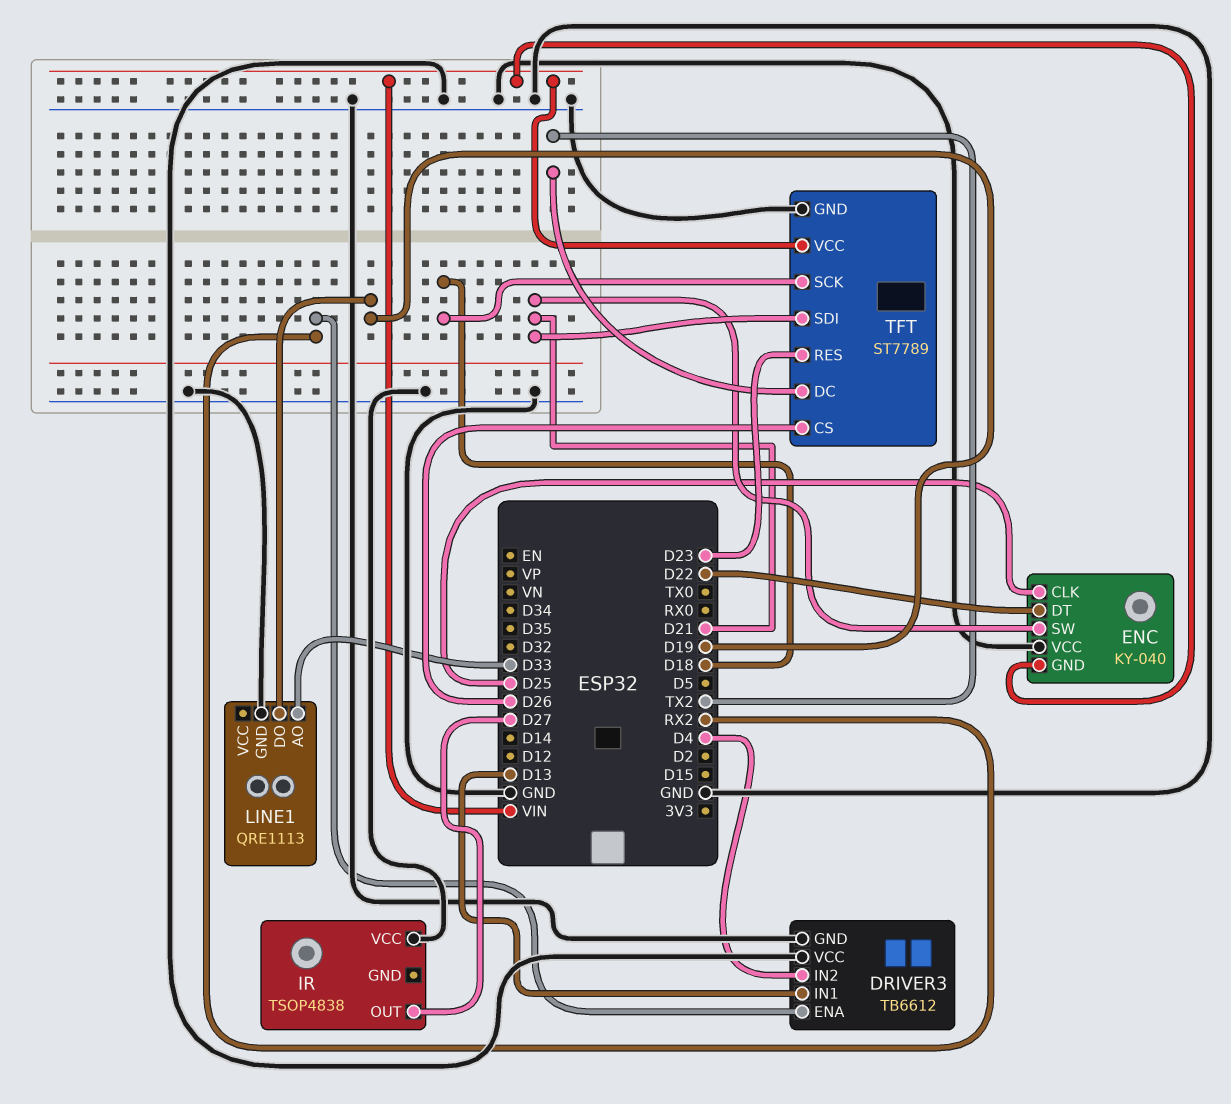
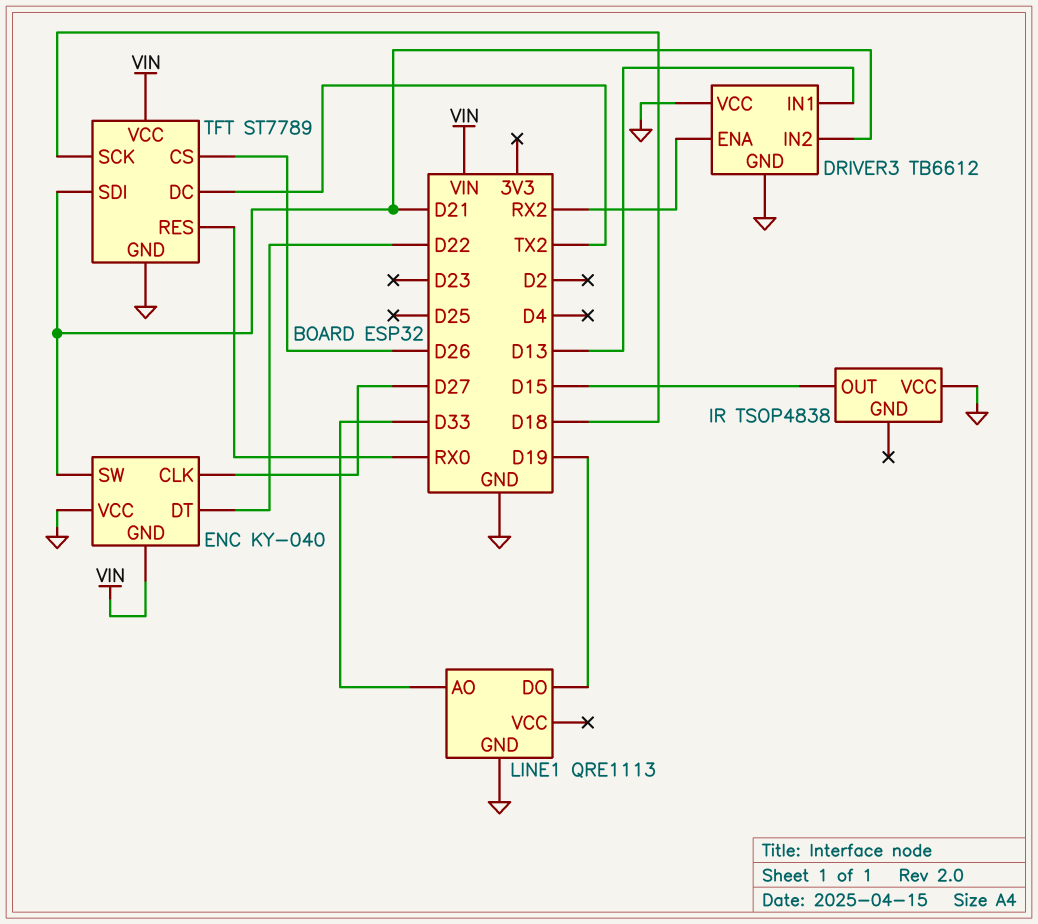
DRIVER3 pin IN2: D4 -> D21
ENC pin CLK: D25 -> D27
IR pin OUT: D27 -> D15
TFT pin RES: D23 -> RX0

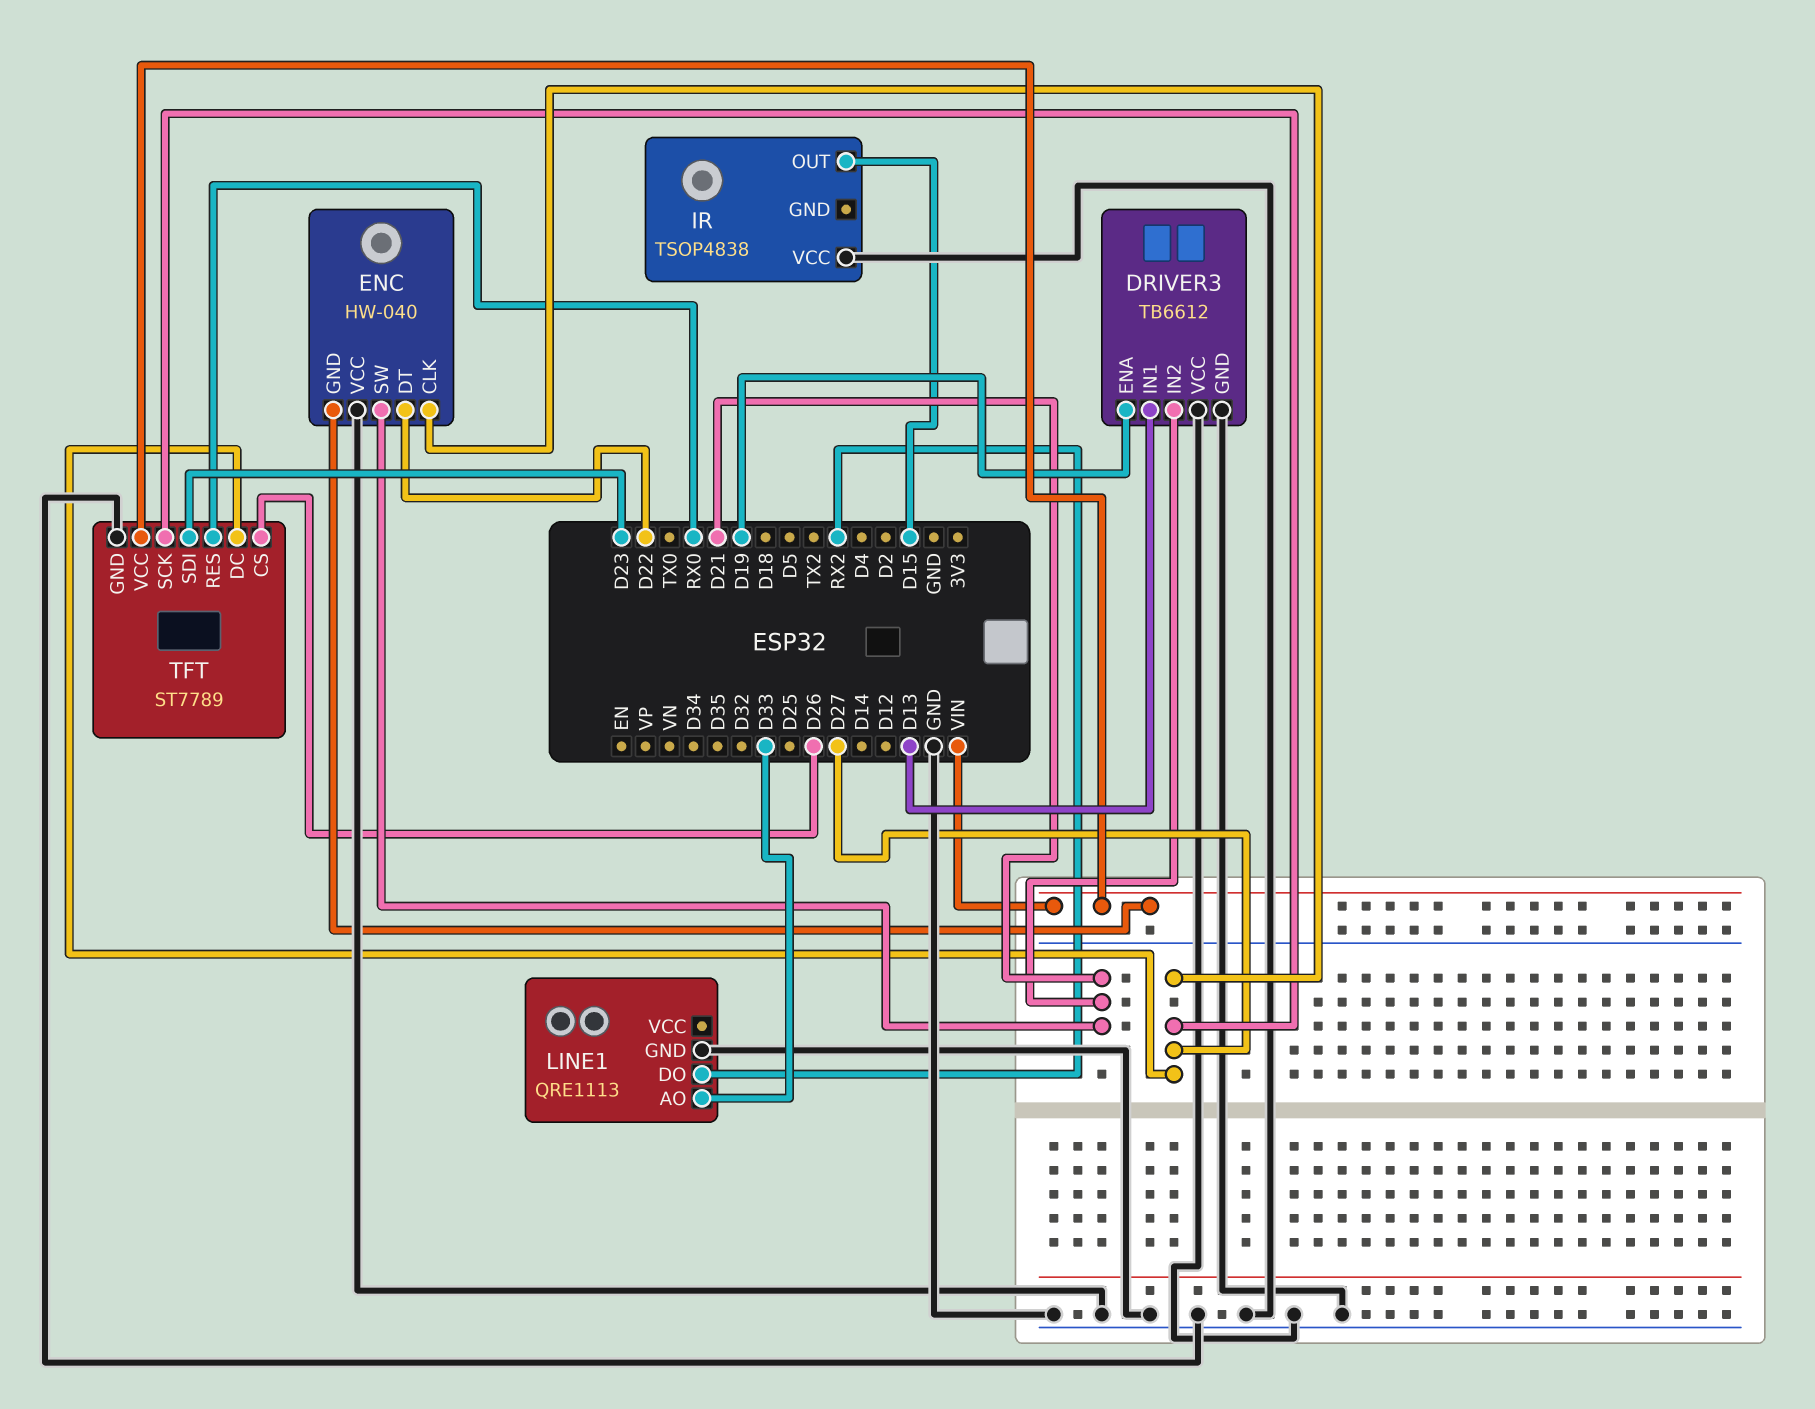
DRIVER3 pin ENA: RX2 -> D19
ENC: KY-040 -> HW-040
LINE1 pin DO: D19 -> RX2
TFT pin DC: TX2 -> D27
TFT pin SCK: D18 -> D27
TFT pin SDI: D21 -> D23

